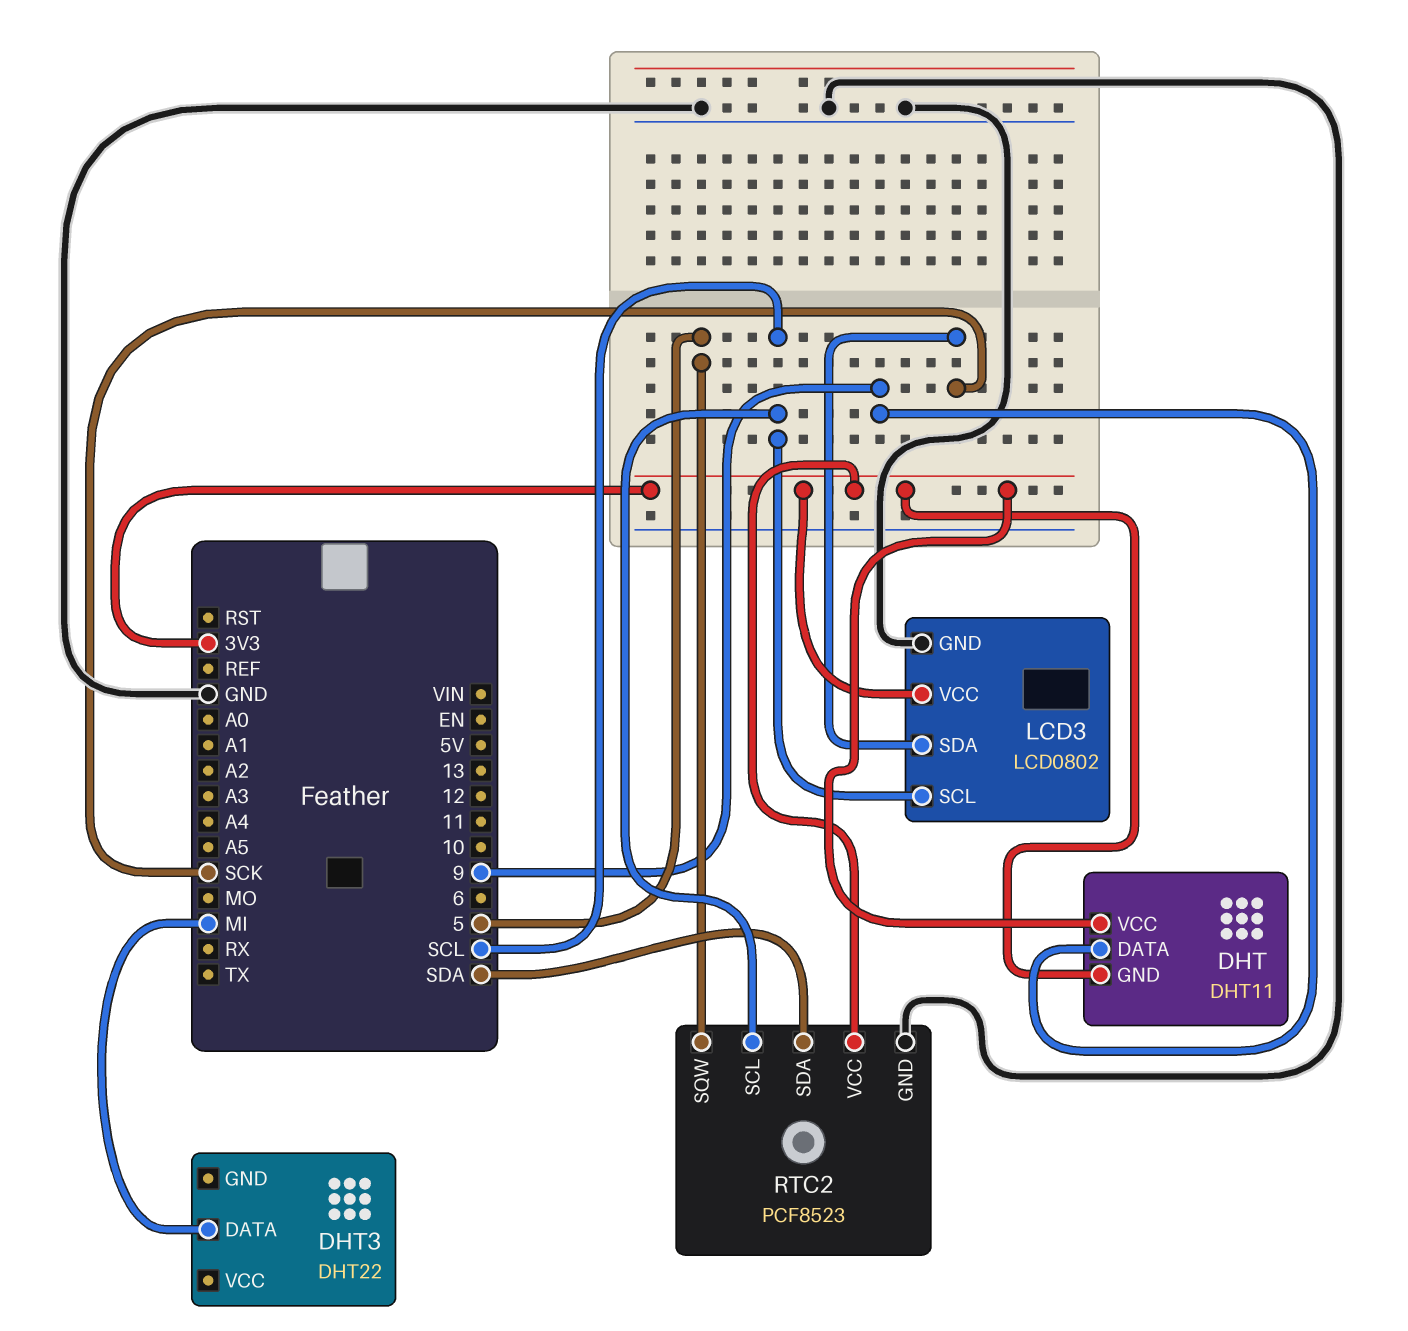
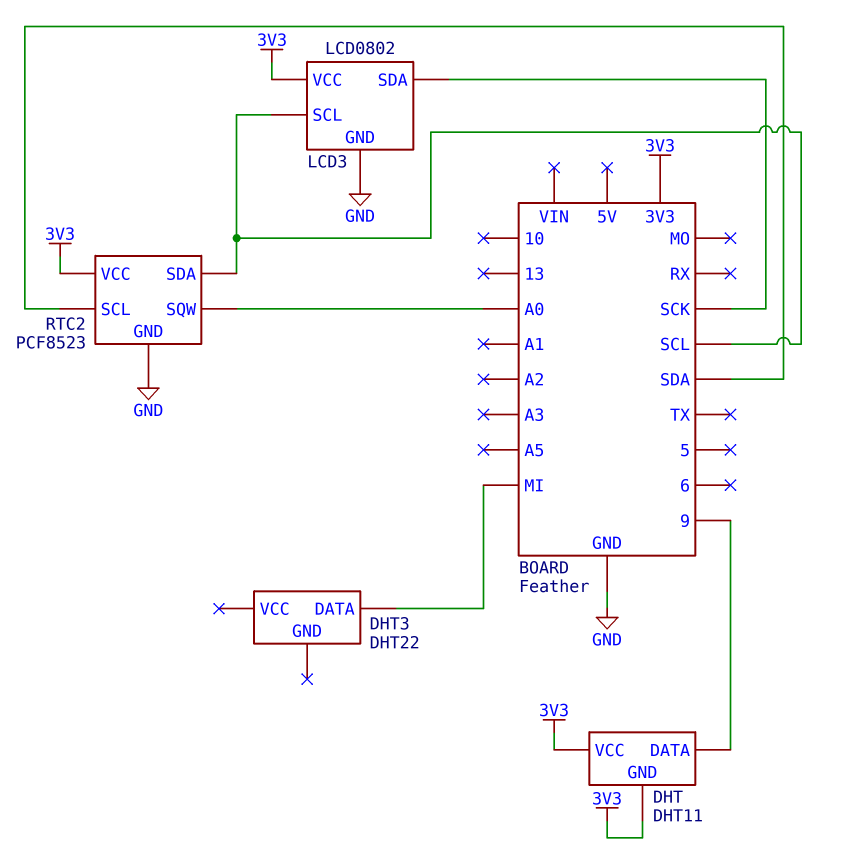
RTC2 pin SCL: SCL -> SDA
RTC2 pin SDA: SDA -> SCL
RTC2 pin SQW: 5 -> A0

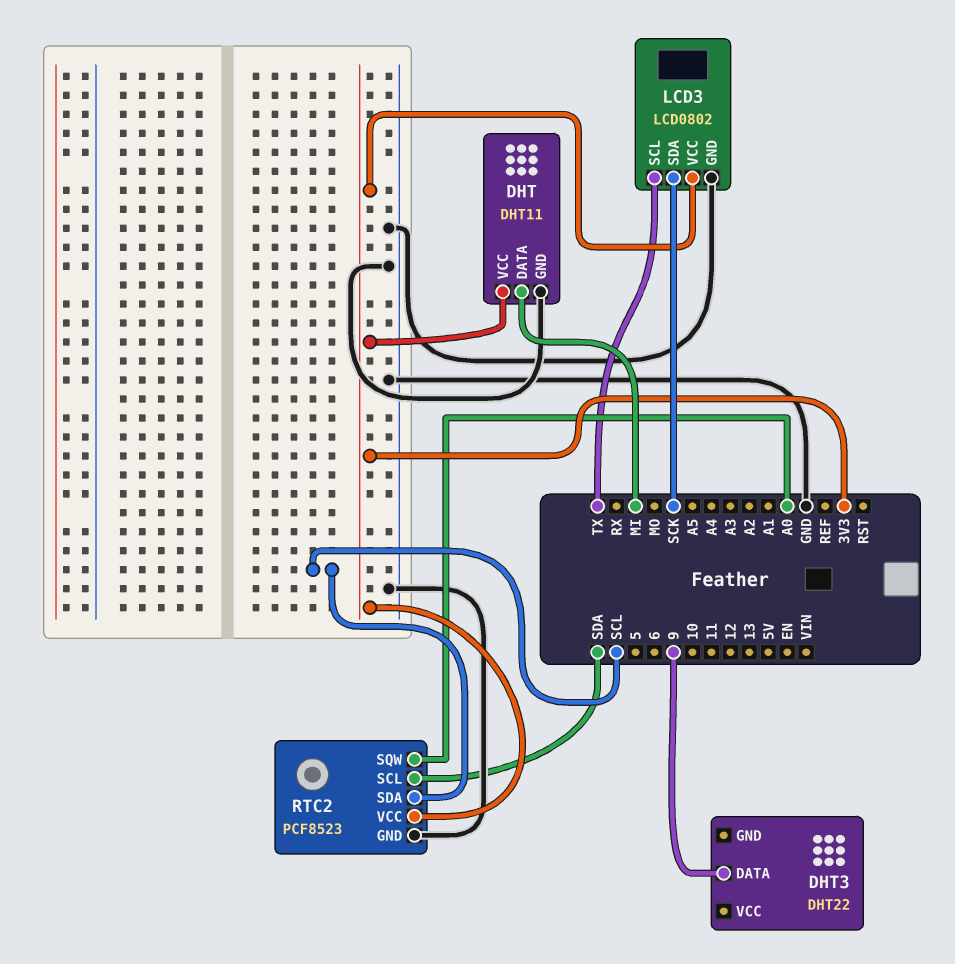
DHT pin DATA: 9 -> MI
DHT pin GND: 3V3 -> GND
DHT3 pin DATA: MI -> 9
LCD3 pin SCL: SCL -> TX

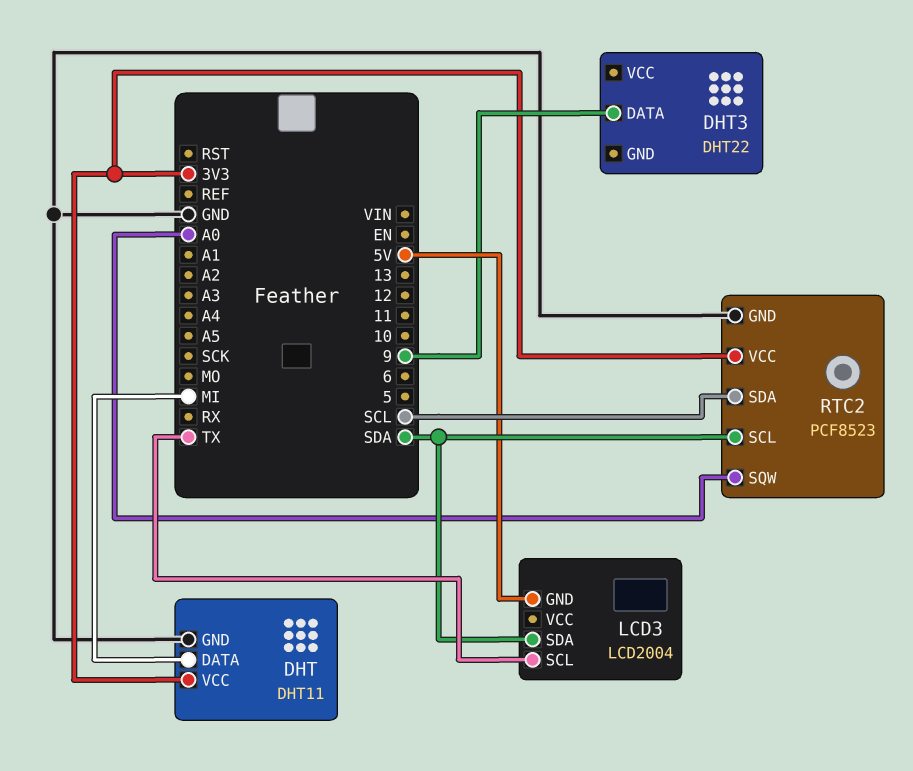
LCD3: LCD0802 -> LCD2004
LCD3 pin GND: GND -> 5V
LCD3 pin SDA: SCK -> SDA
LCD3 pin VCC: 3V3 -> none

